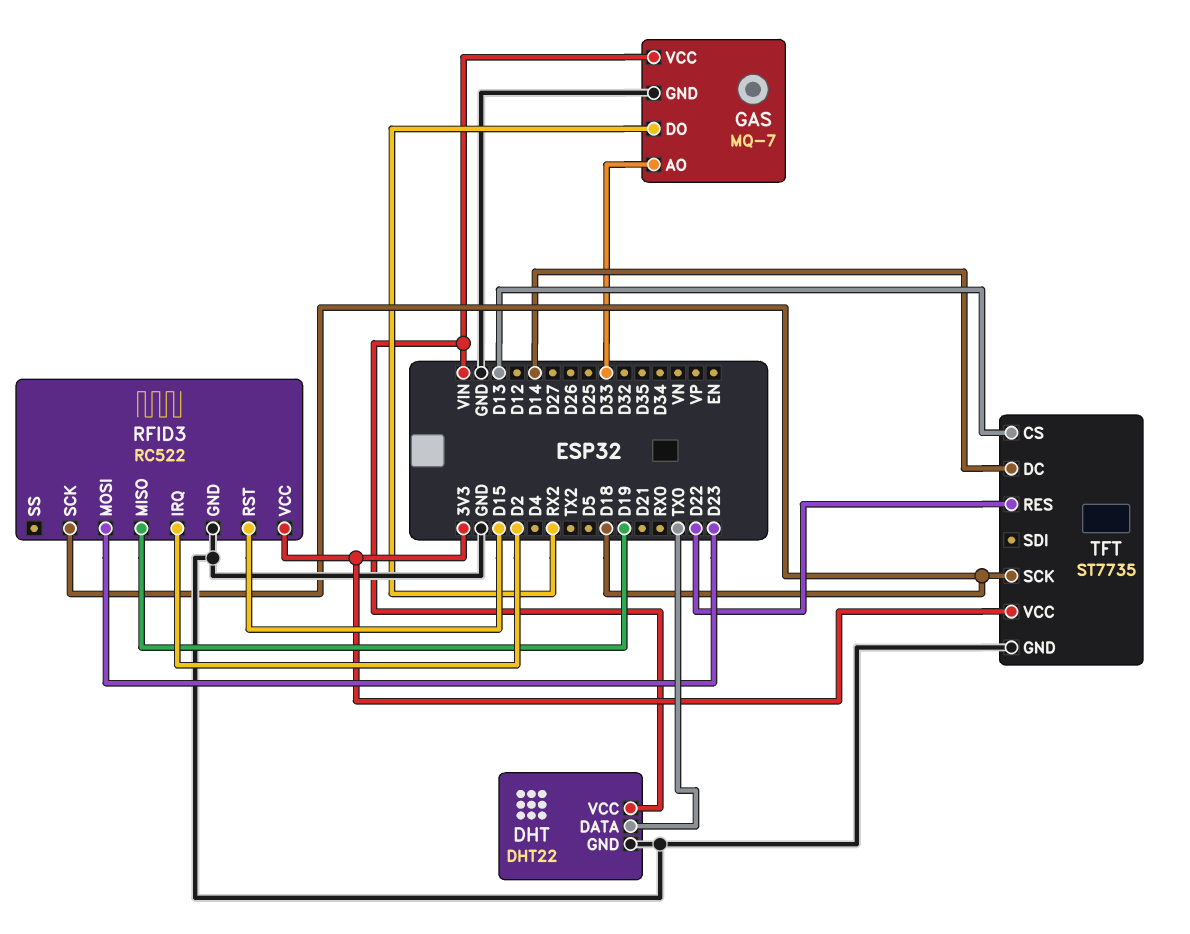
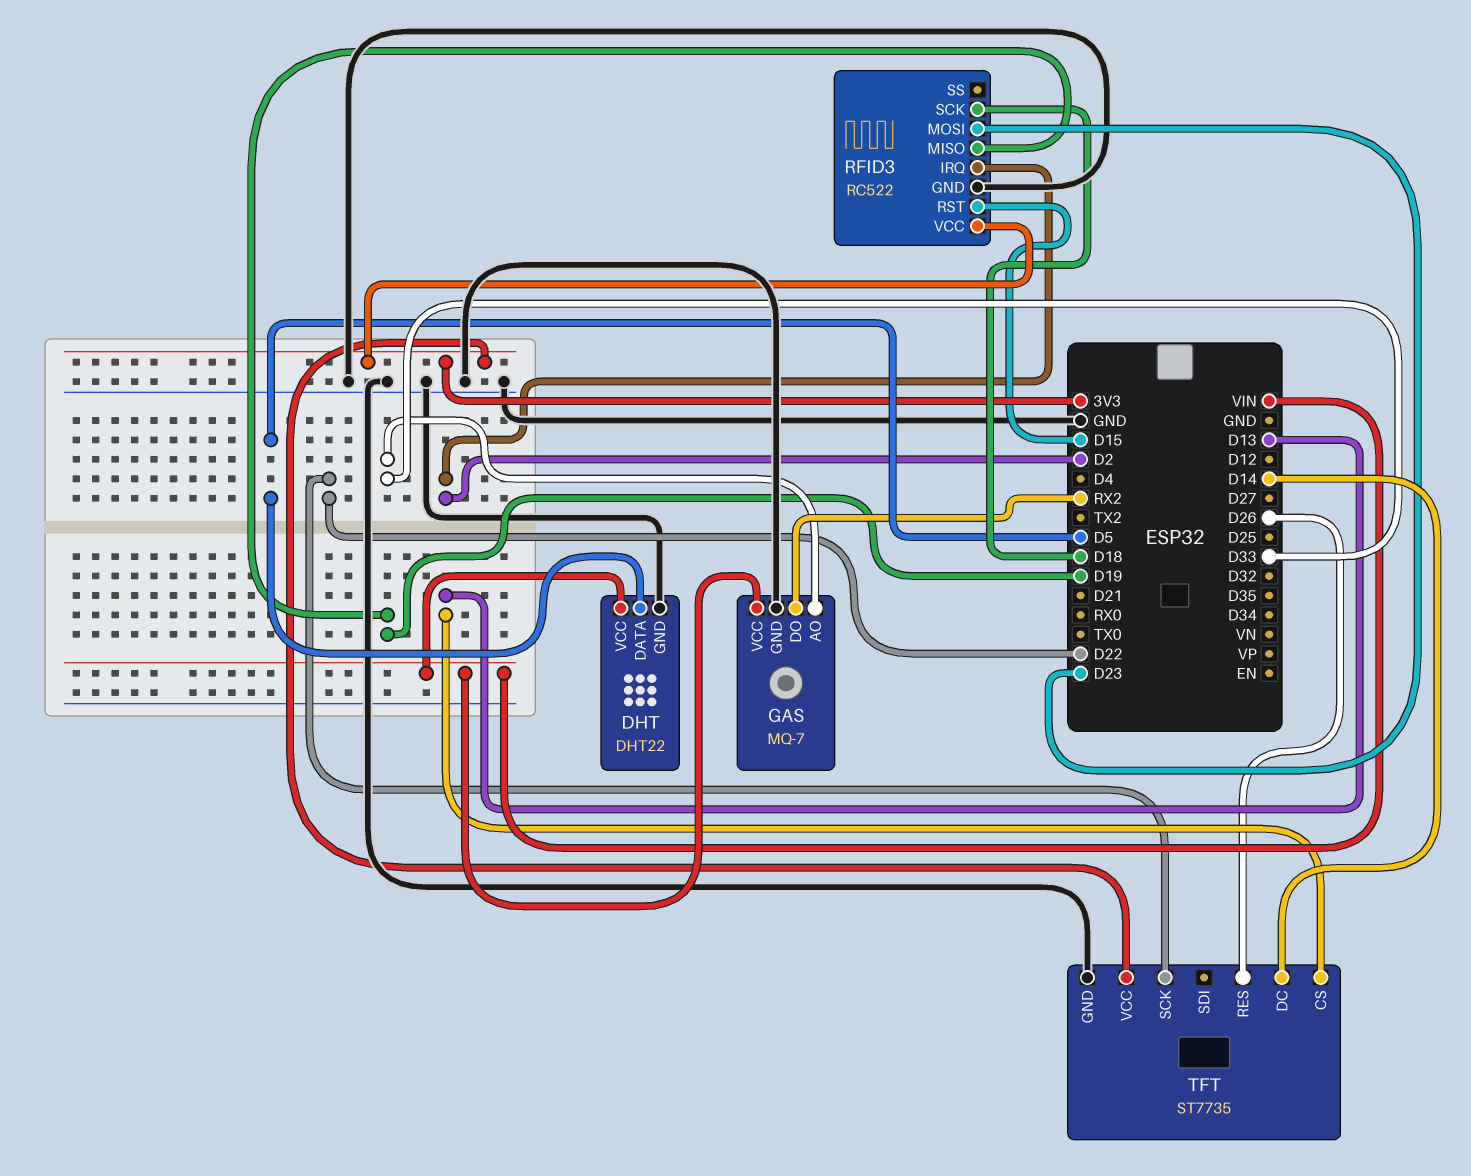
DHT pin DATA: TX0 -> D5
TFT pin RES: D22 -> D26
TFT pin SCK: D18 -> D22

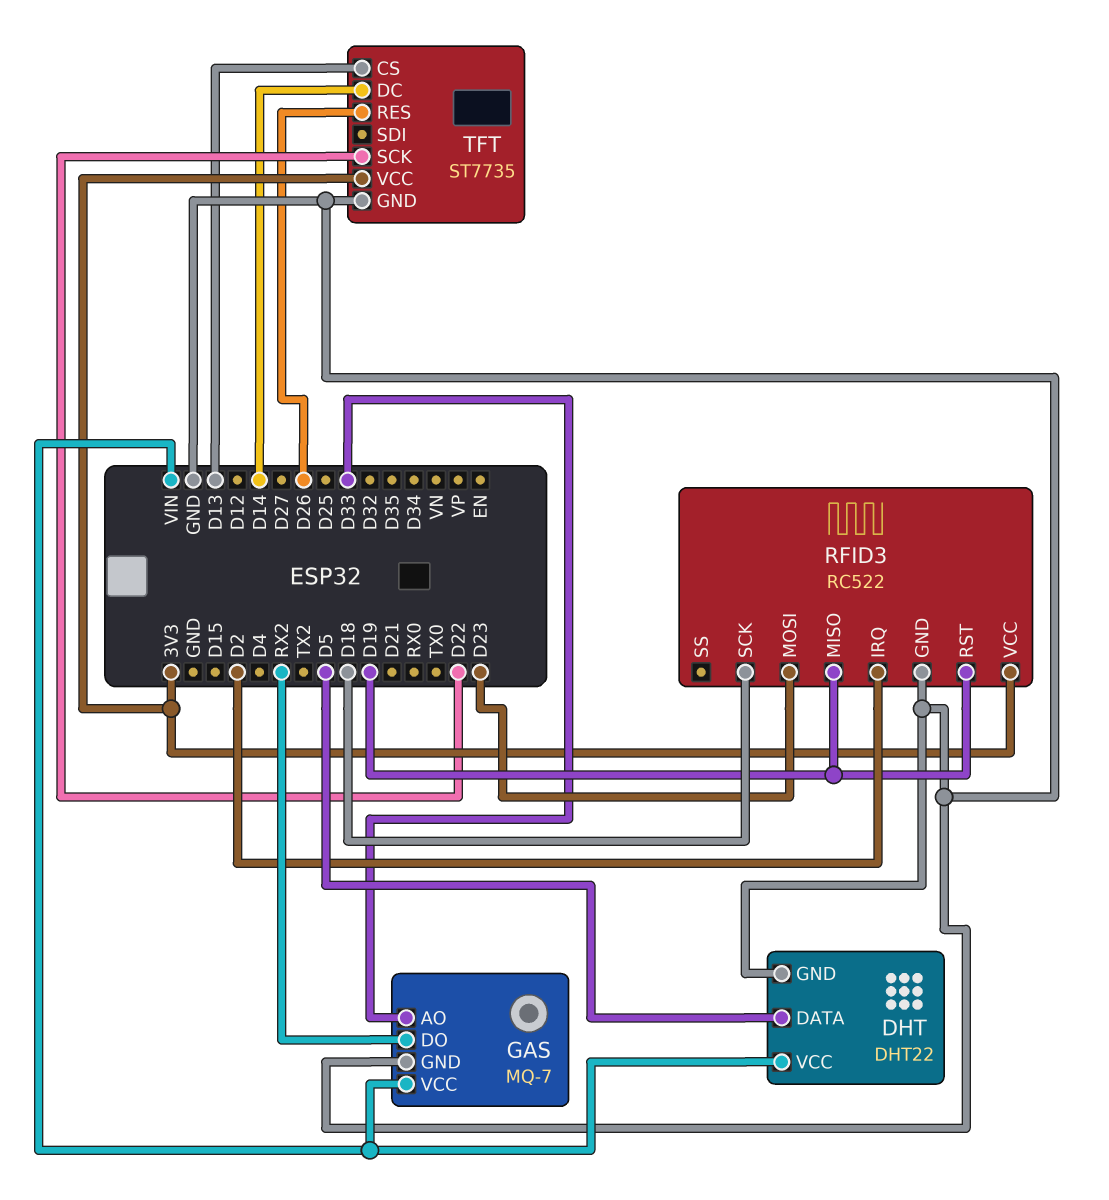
RFID3 pin RST: D15 -> D19

